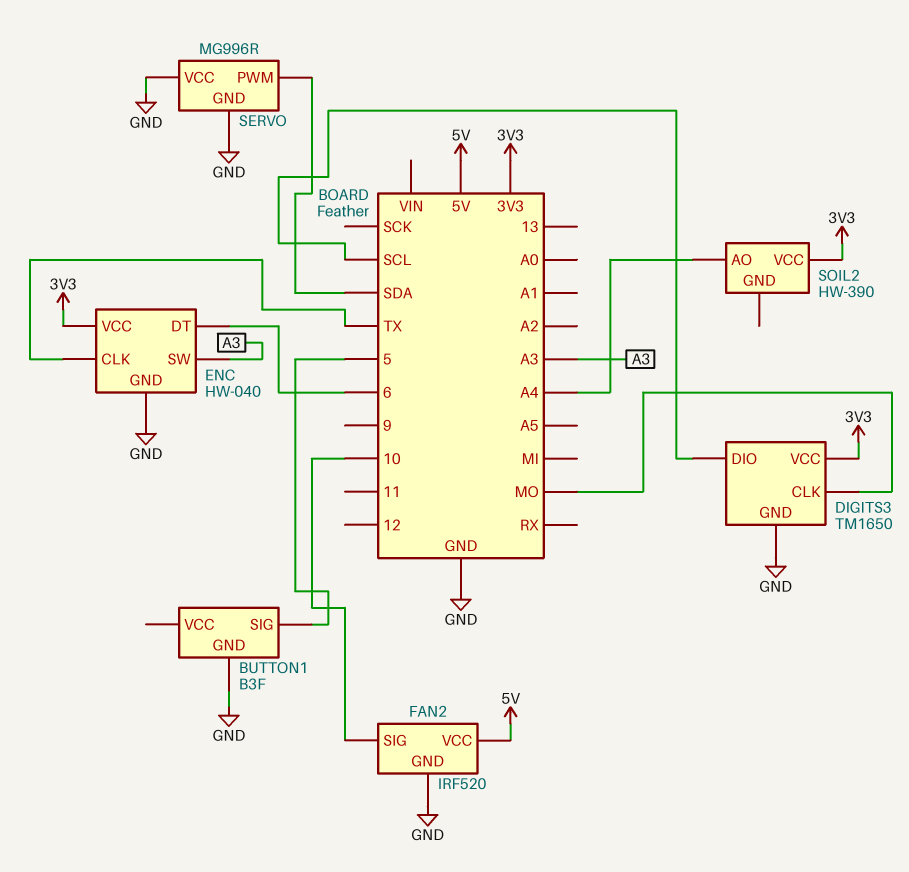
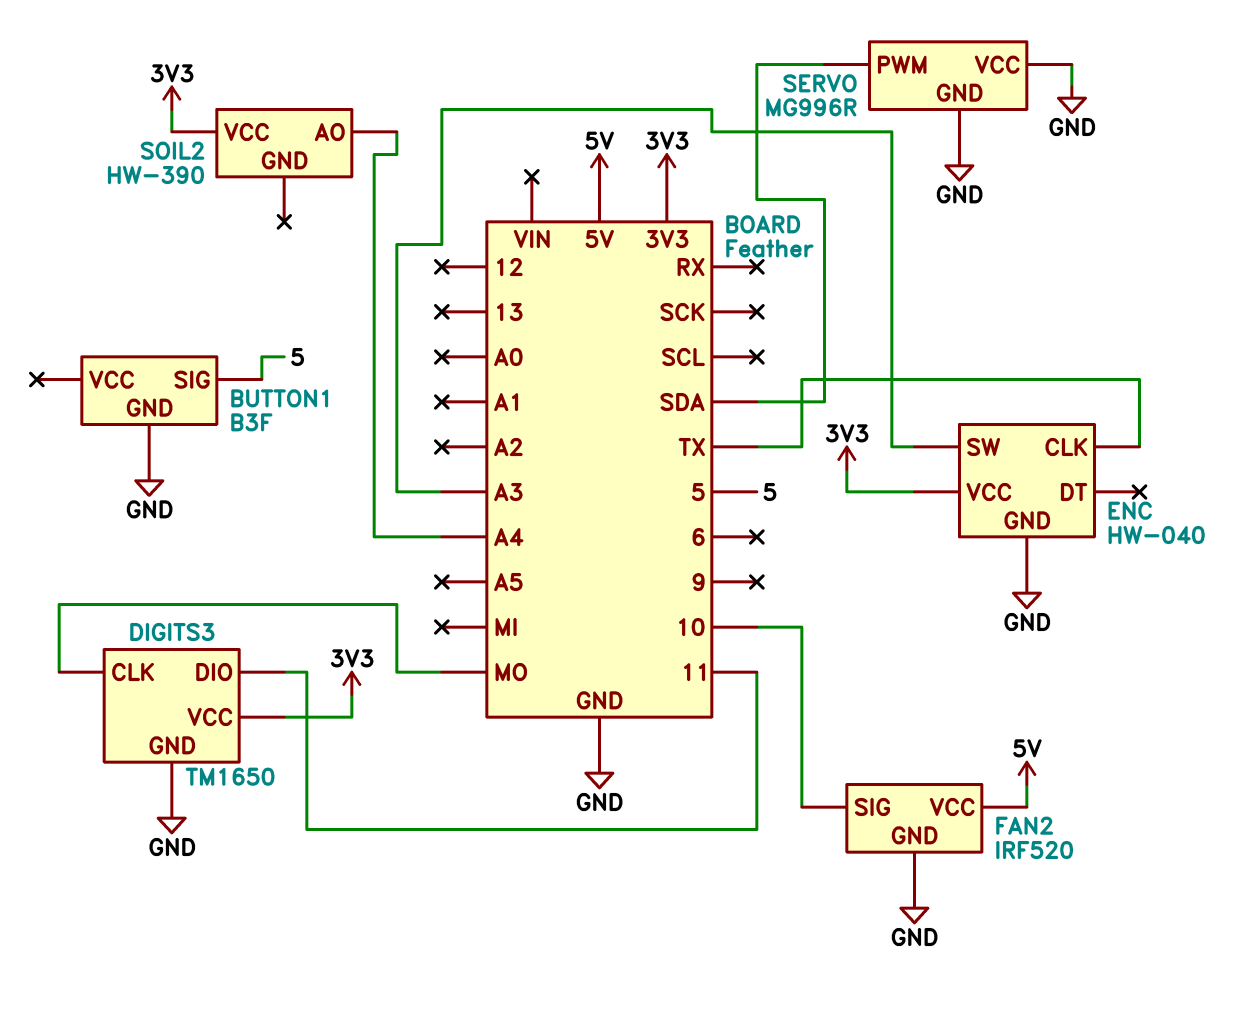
DIGITS3 pin DIO: SCL -> 11
ENC pin DT: 6 -> none

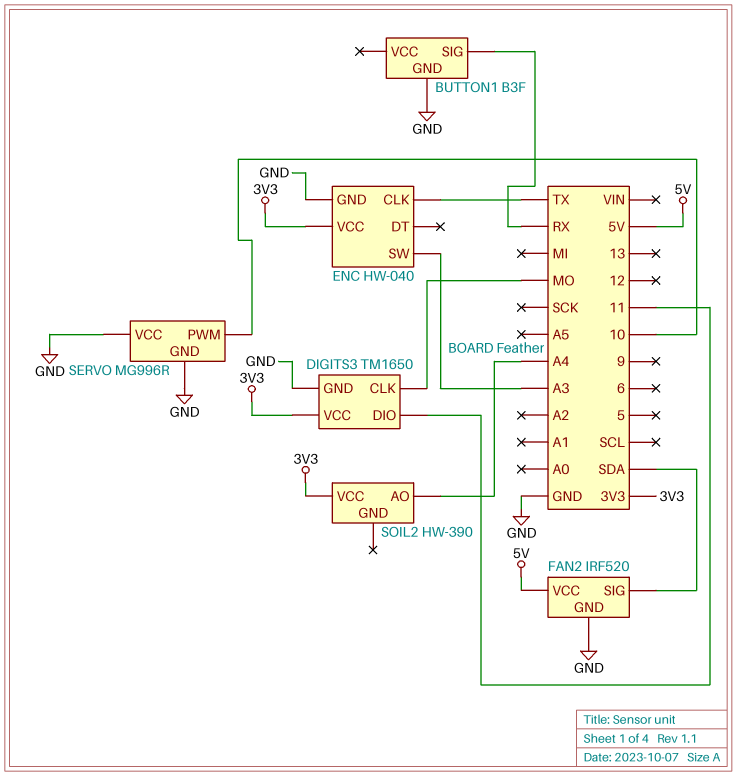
BUTTON1 pin SIG: 5 -> RX
FAN2 pin SIG: 10 -> SDA
SERVO pin PWM: SDA -> 10

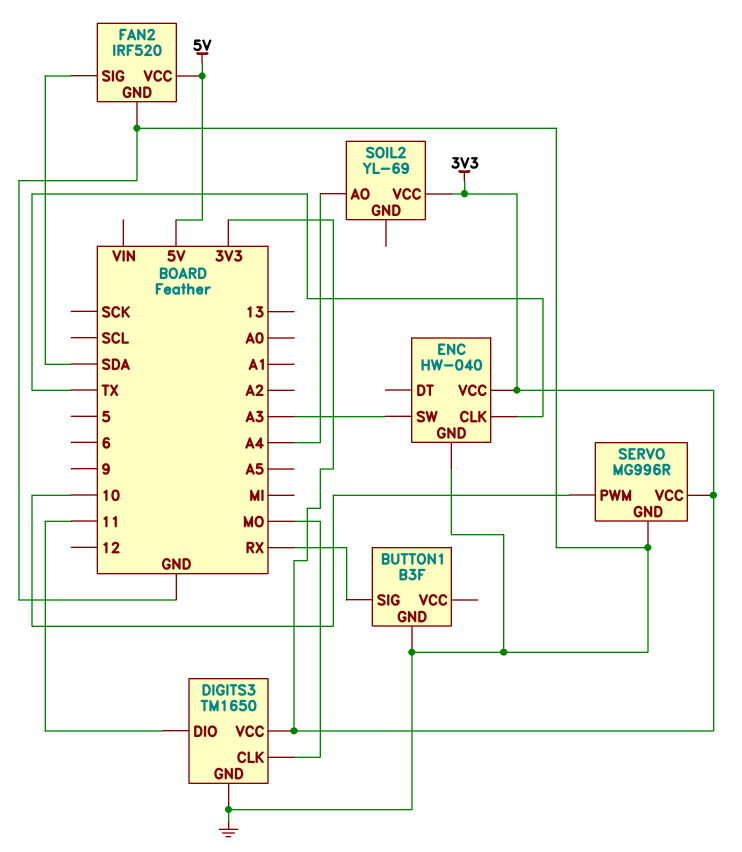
SERVO pin VCC: GND -> 3V3
SOIL2: HW-390 -> YL-69

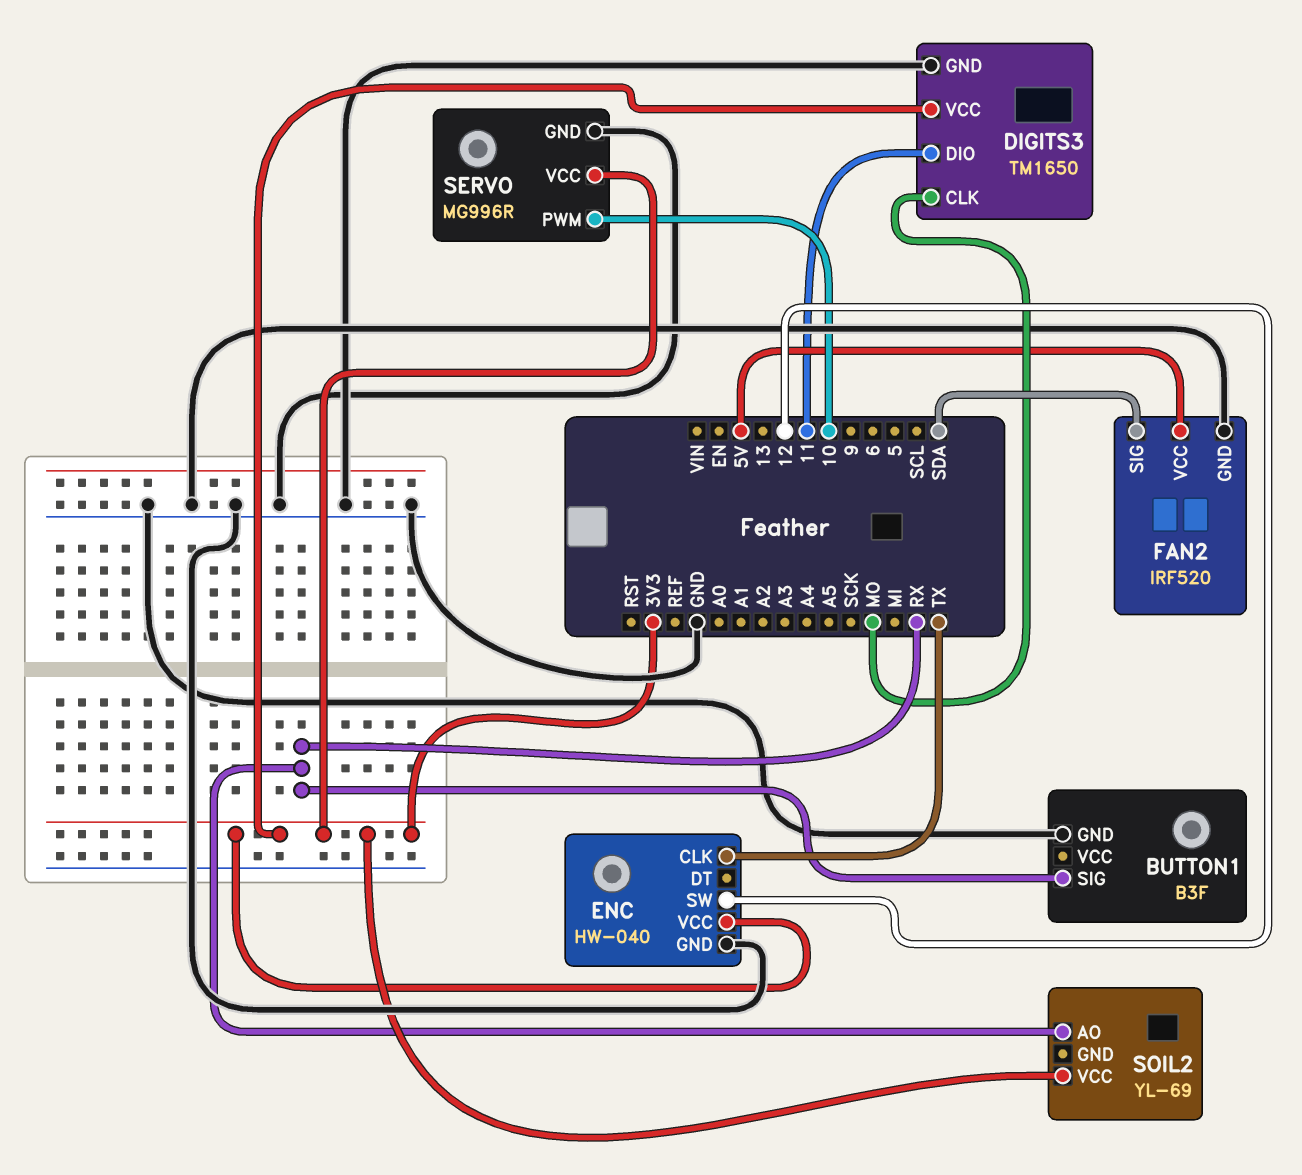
ENC pin SW: A3 -> 12
SOIL2 pin AO: A4 -> RX

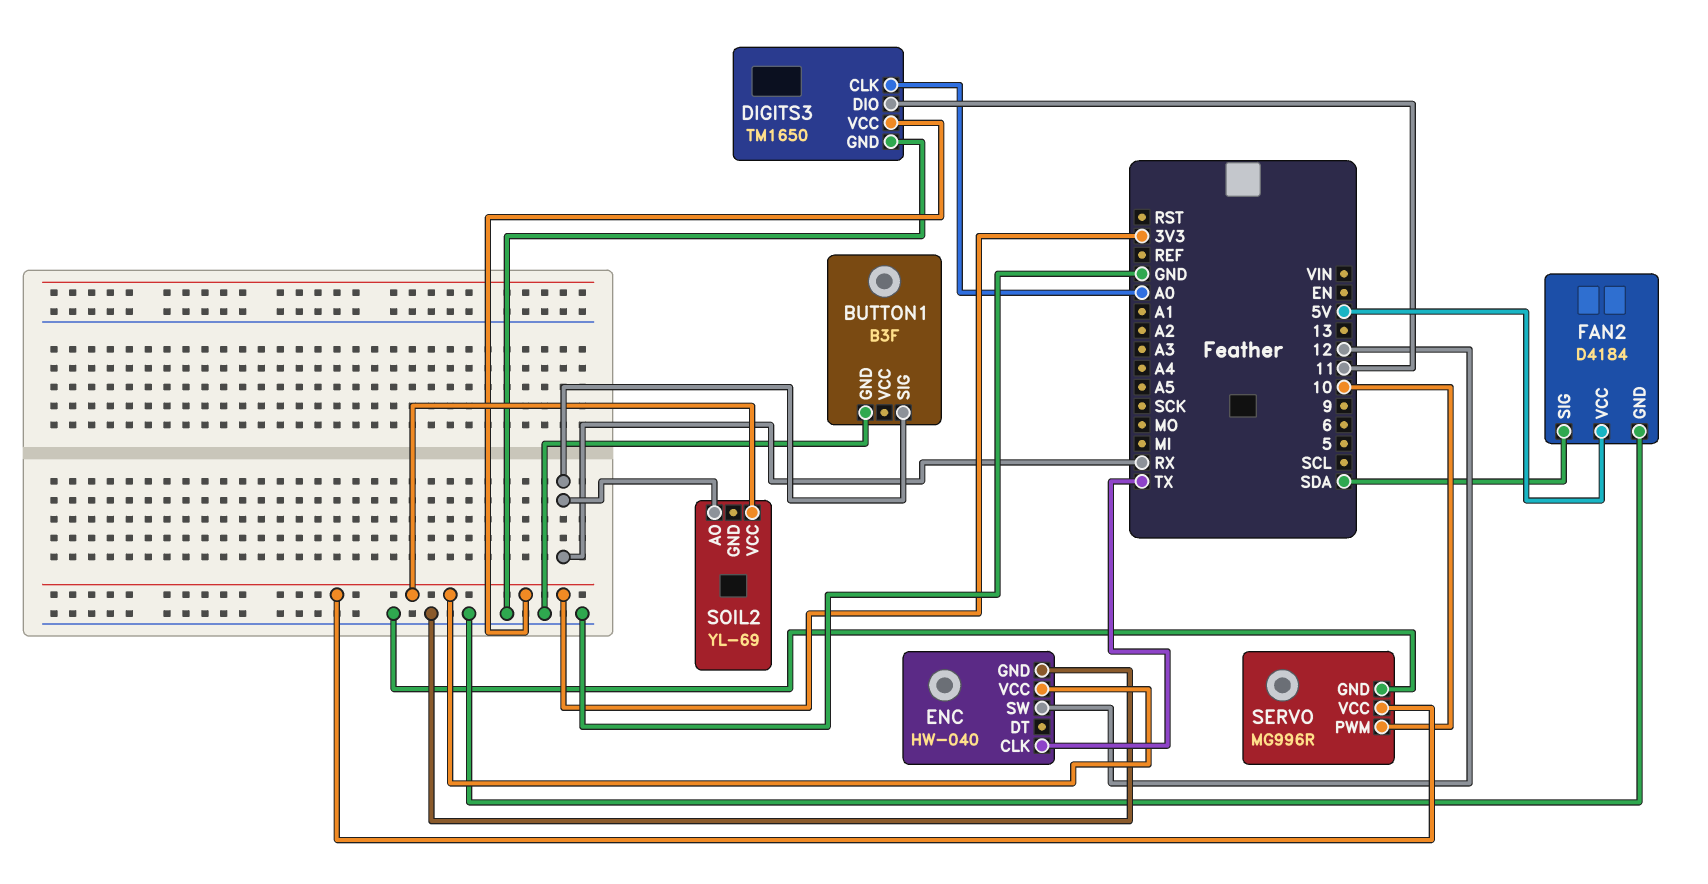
DIGITS3 pin CLK: MO -> A0
FAN2: IRF520 -> D4184

